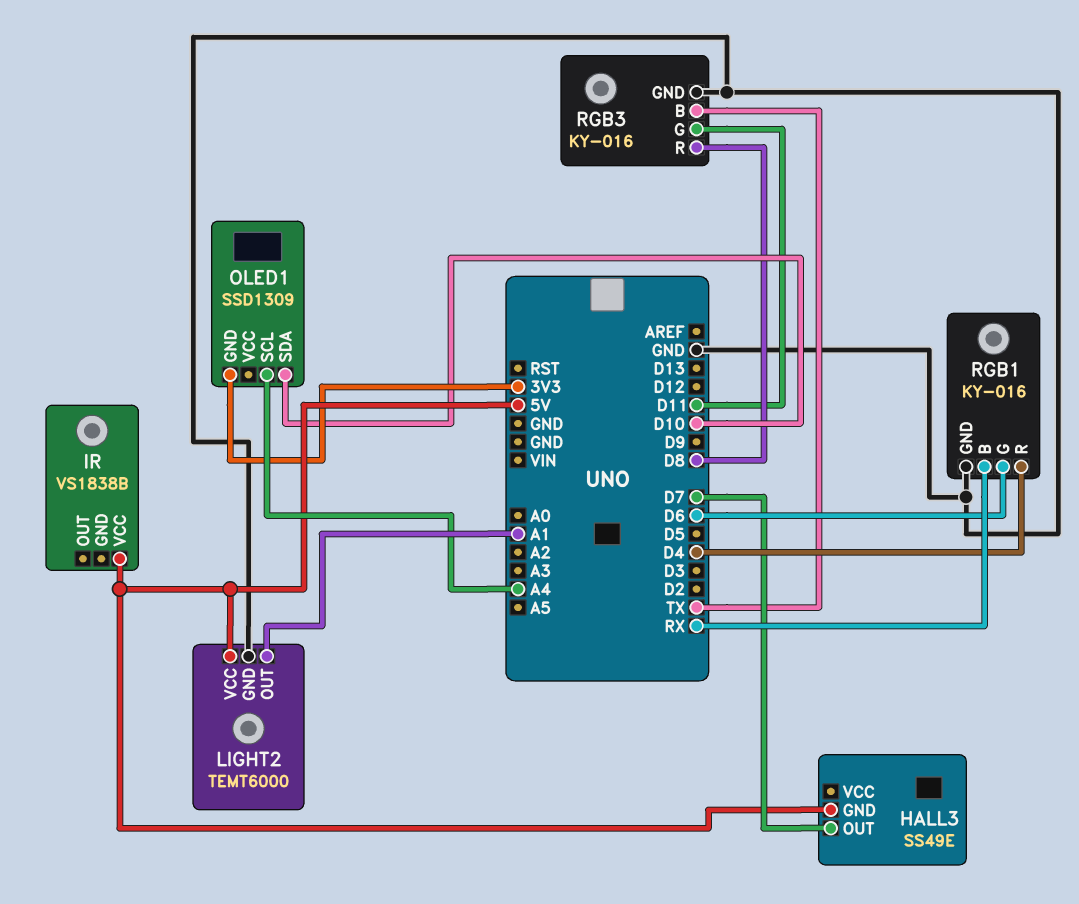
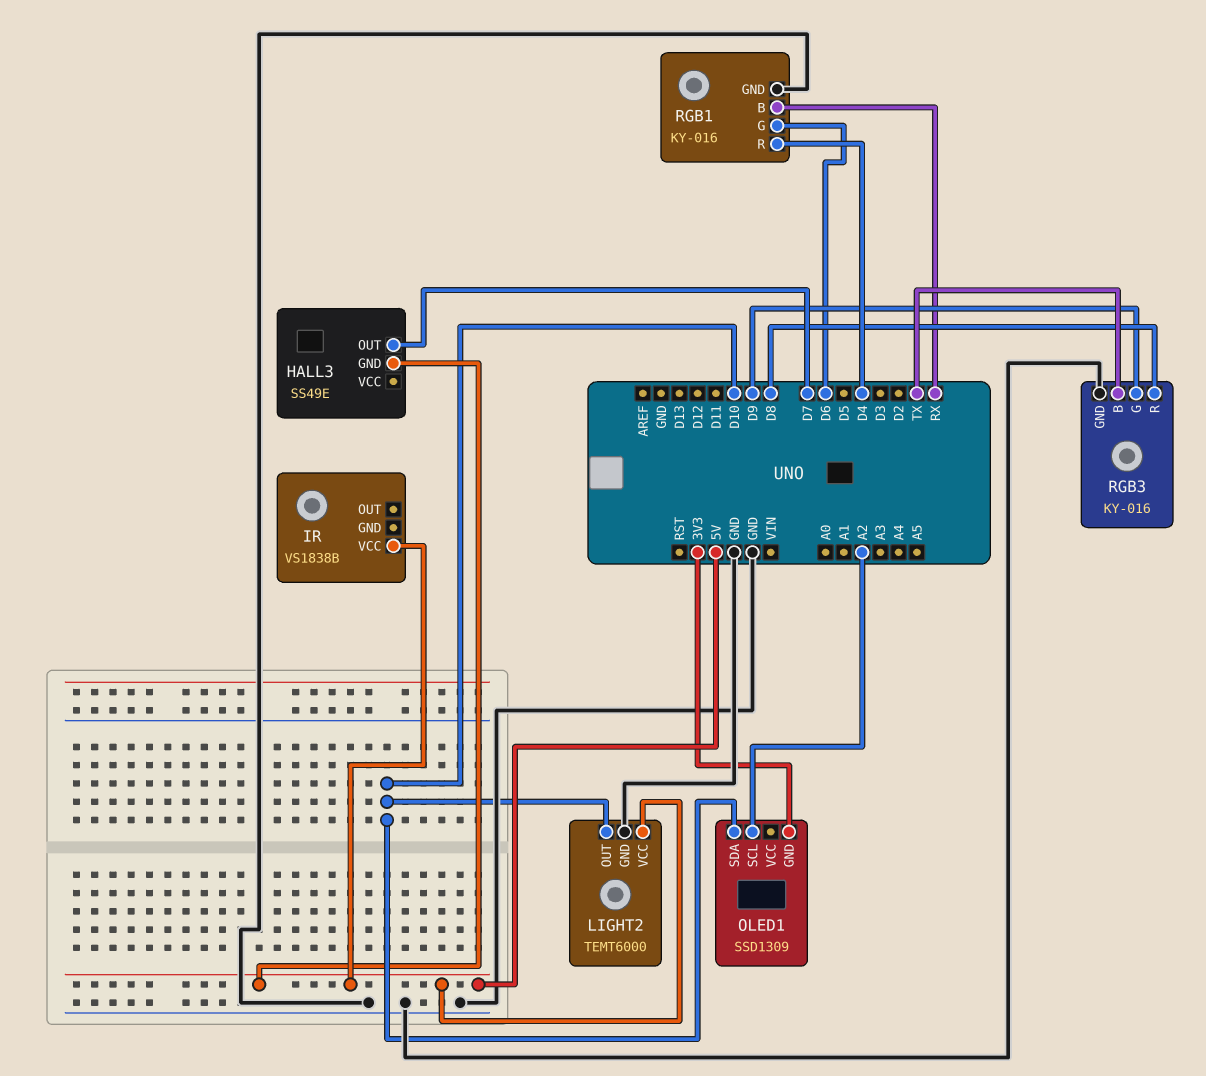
LIGHT2 pin OUT: A1 -> D10
OLED1 pin SCL: A4 -> A2
RGB3 pin G: D11 -> D9

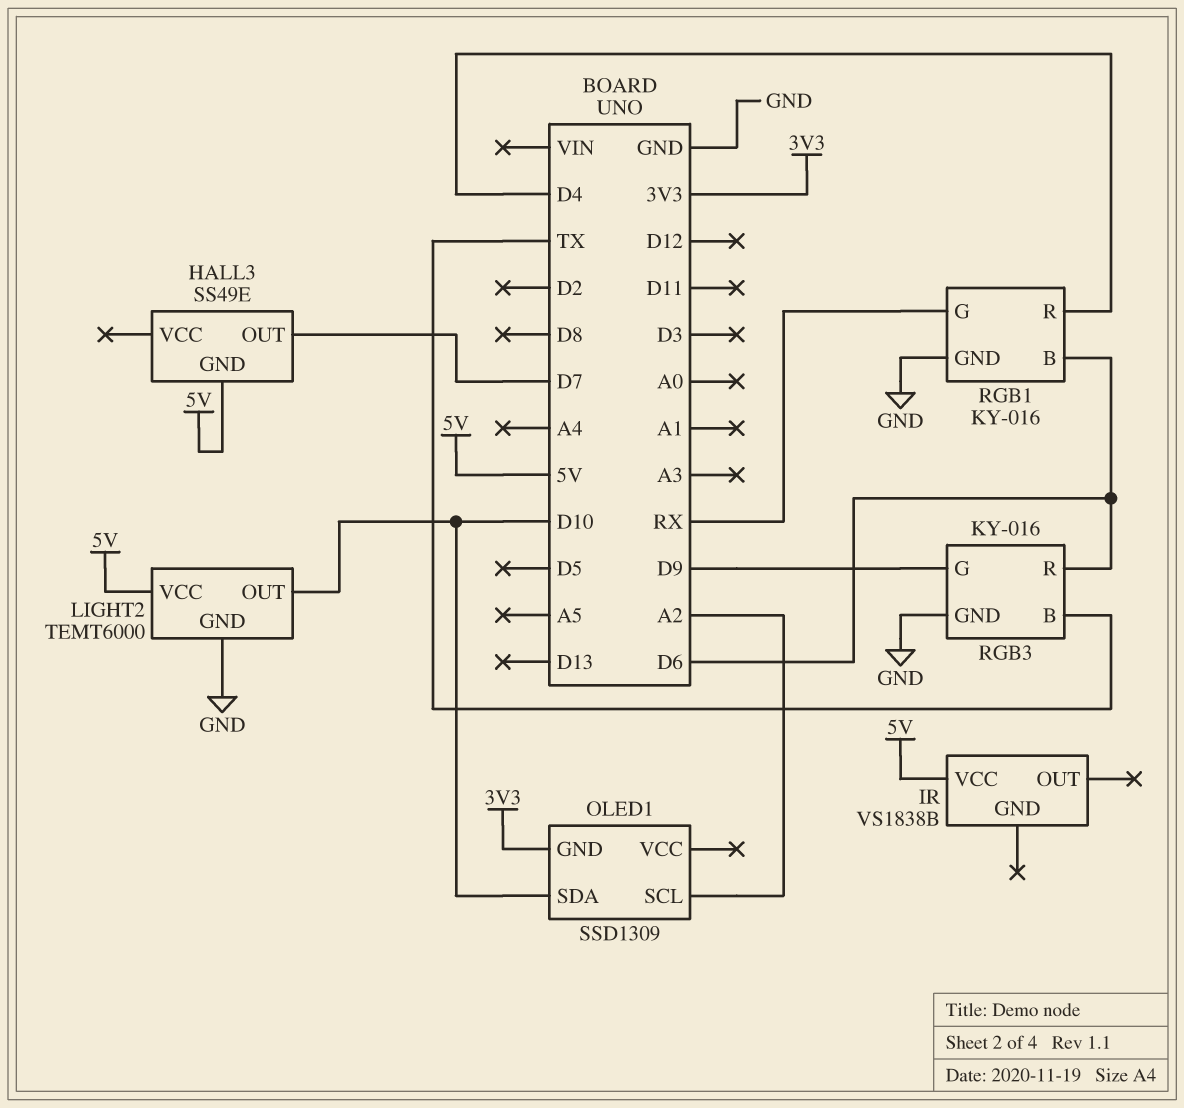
RGB1 pin B: RX -> D6
RGB1 pin G: D6 -> RX
RGB3 pin R: D8 -> D6

